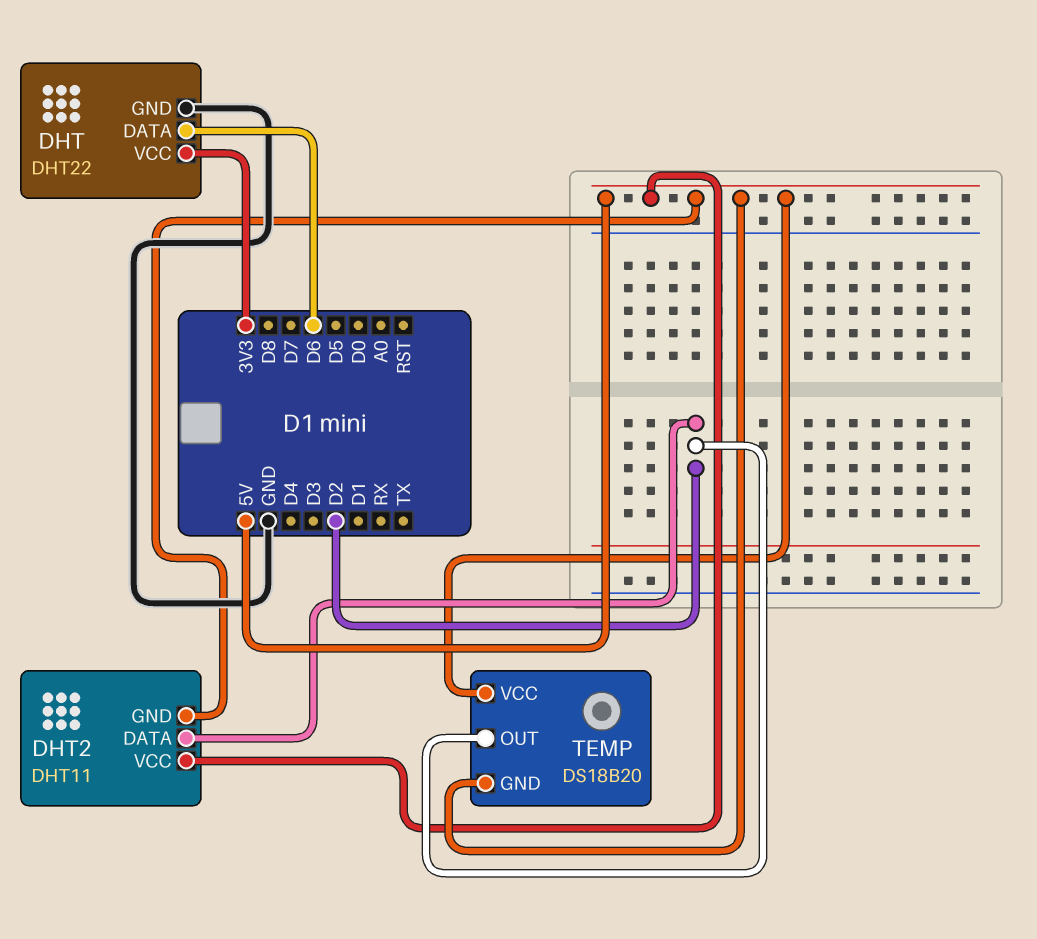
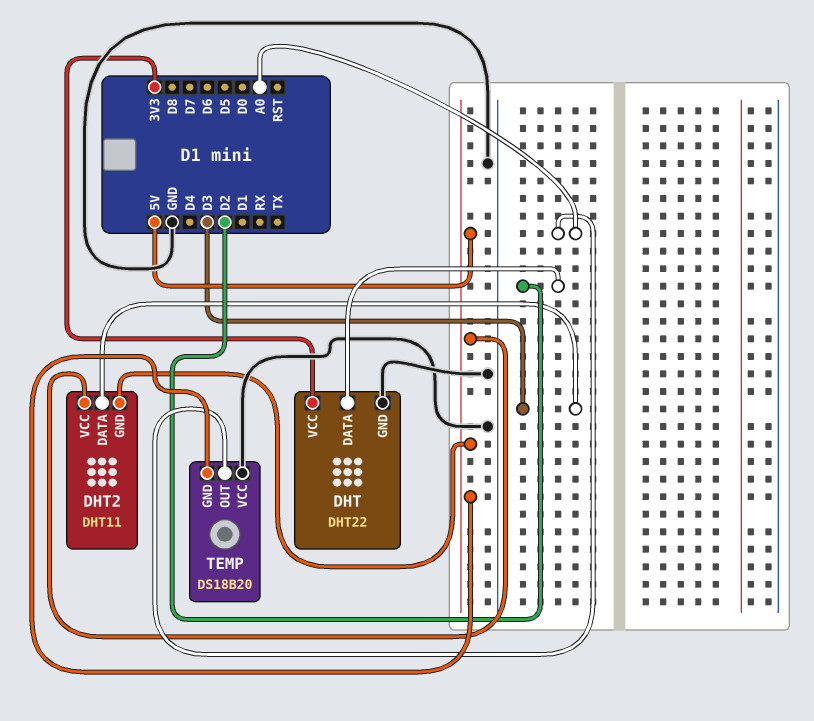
DHT pin DATA: D6 -> D2
DHT2 pin DATA: D2 -> D3
TEMP pin OUT: D2 -> A0
TEMP pin VCC: 5V -> GND

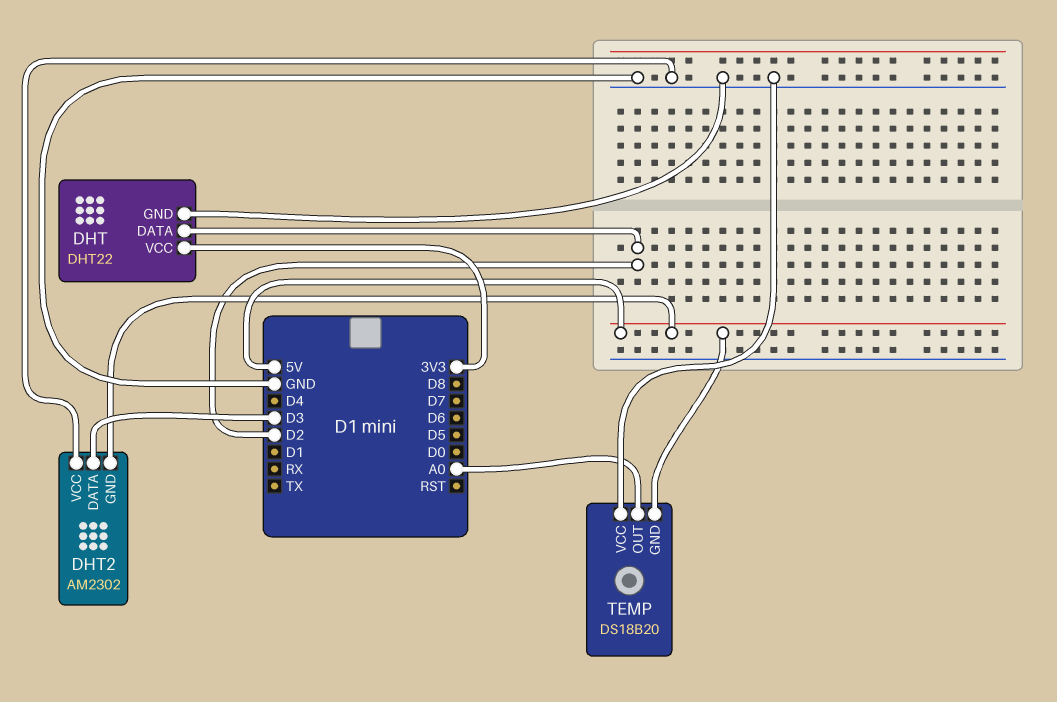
DHT2: DHT11 -> AM2302
DHT2 pin VCC: 5V -> GND

